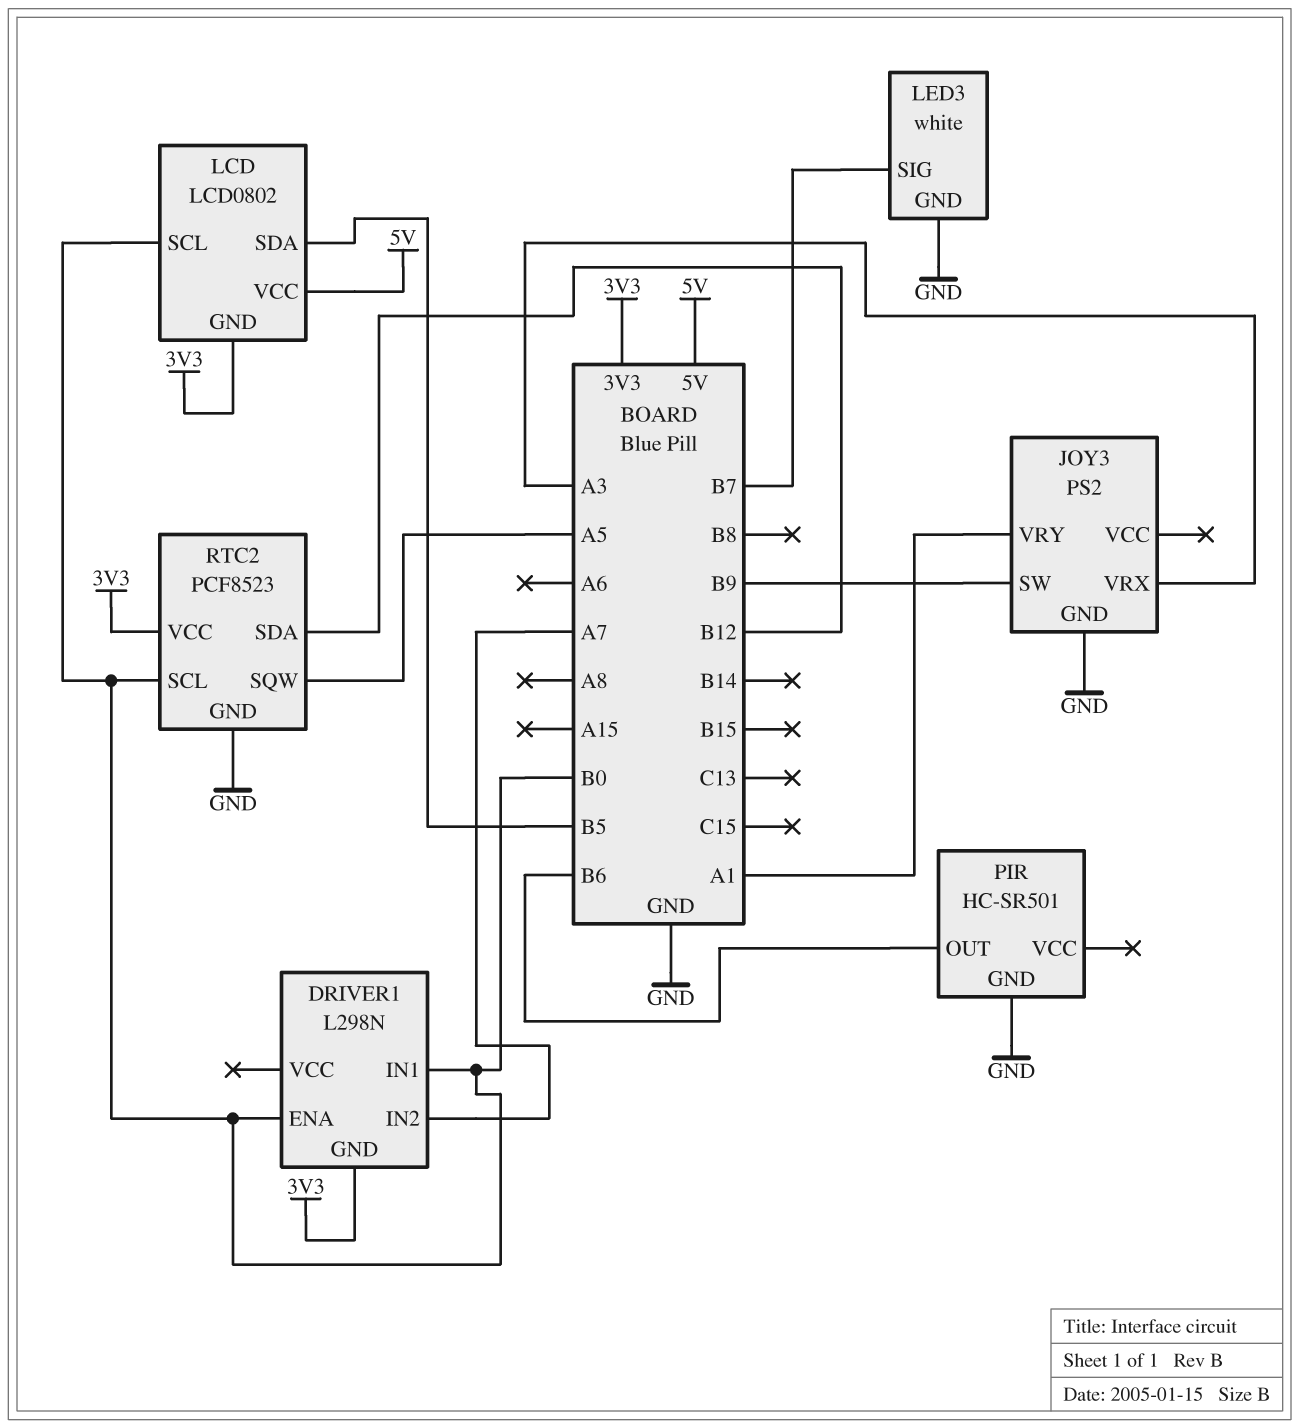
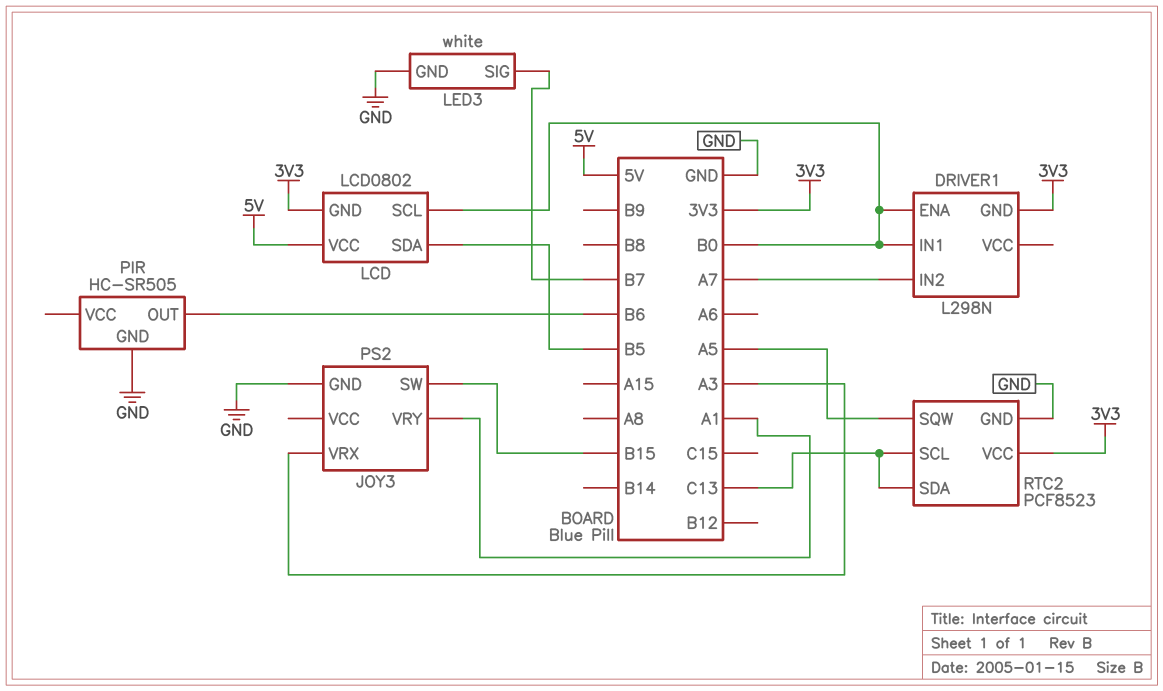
JOY3 pin SW: B9 -> B15
PIR: HC-SR501 -> HC-SR505
RTC2 pin SCL: B0 -> C13
RTC2 pin SDA: B12 -> C13

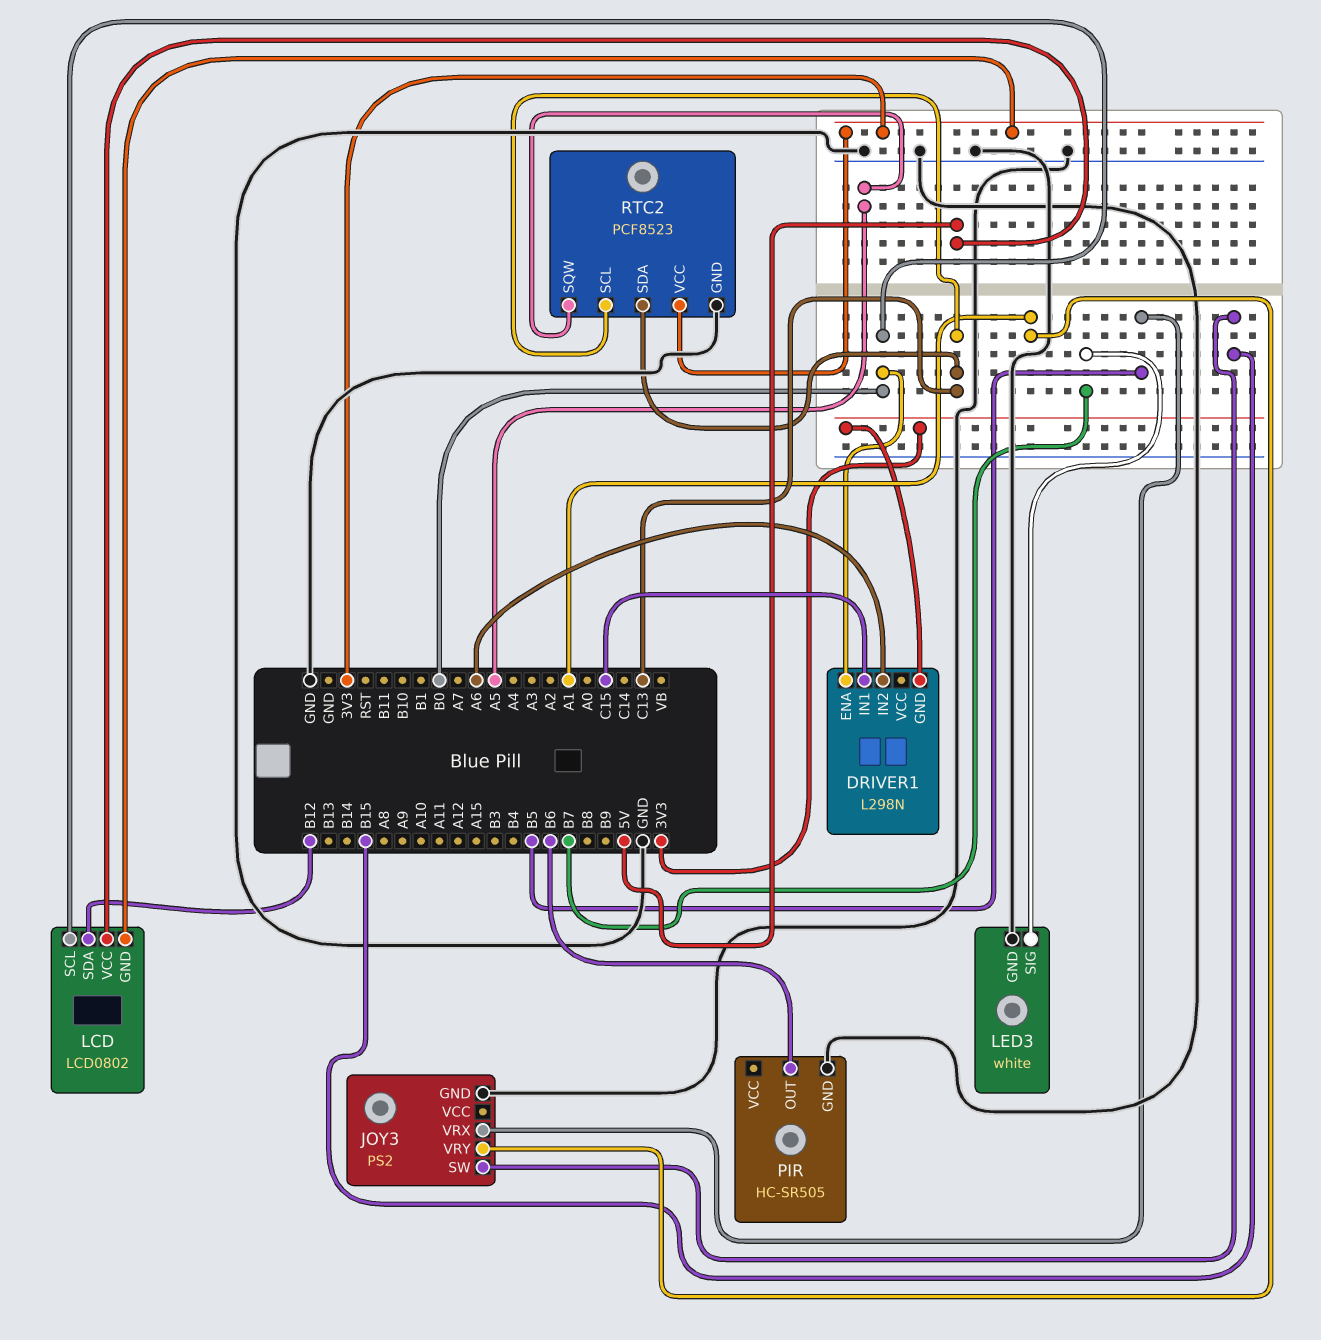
DRIVER1 pin IN1: B0 -> C15
DRIVER1 pin IN2: A7 -> A6
JOY3 pin VRX: A3 -> B5
LCD pin SDA: B5 -> B12

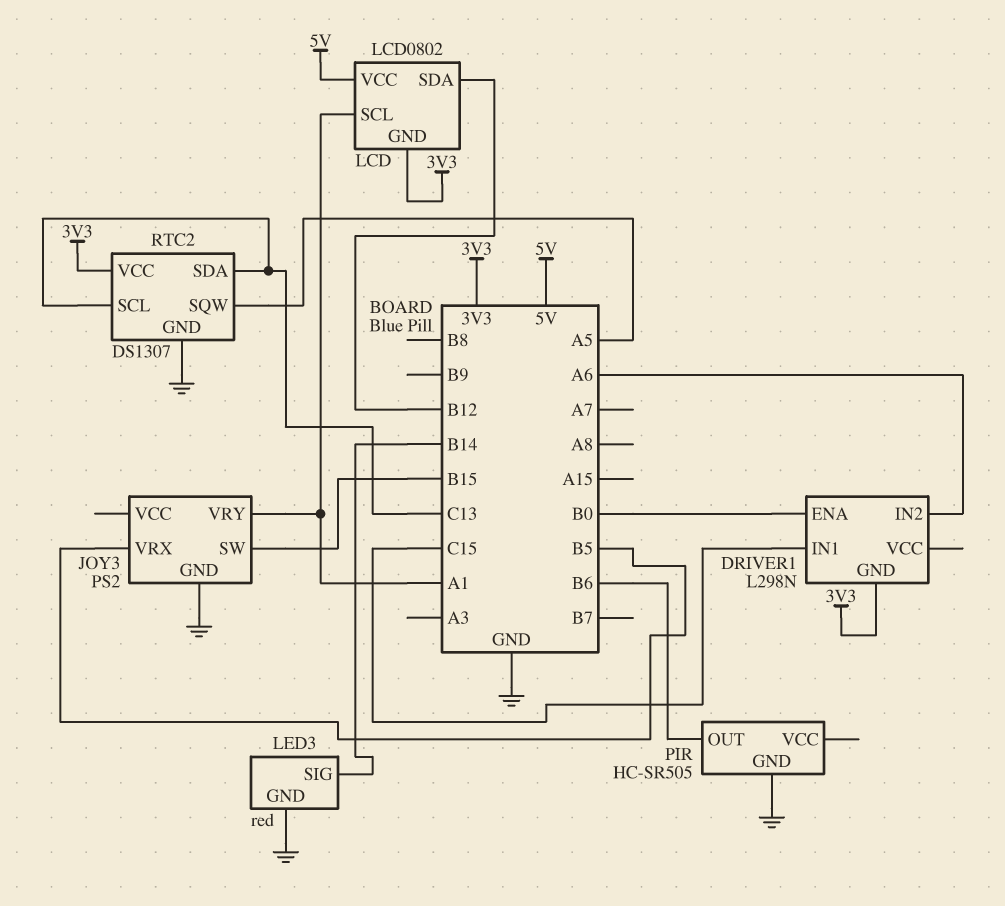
LCD pin SCL: B0 -> A1
LED3: white -> red
LED3 pin SIG: B7 -> B14
RTC2: PCF8523 -> DS1307

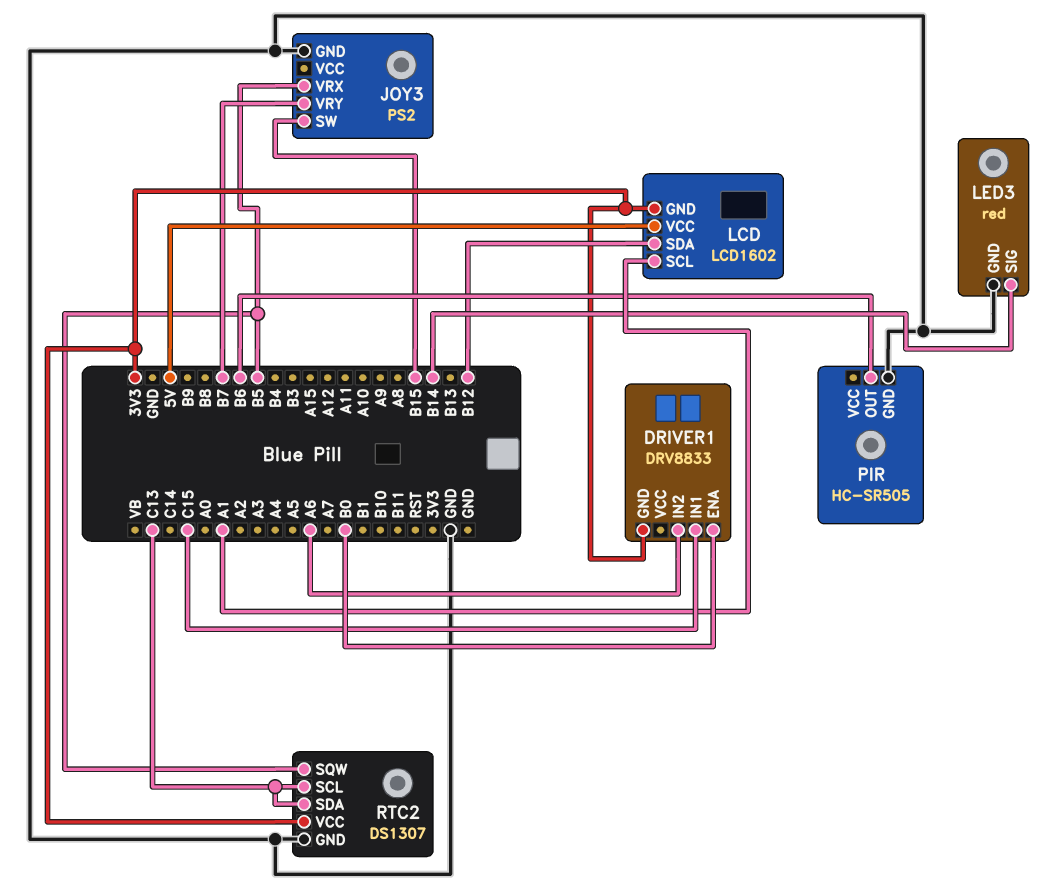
DRIVER1: L298N -> DRV8833
JOY3 pin VRY: A1 -> B7
LCD: LCD0802 -> LCD1602
RTC2 pin SQW: A5 -> B5

